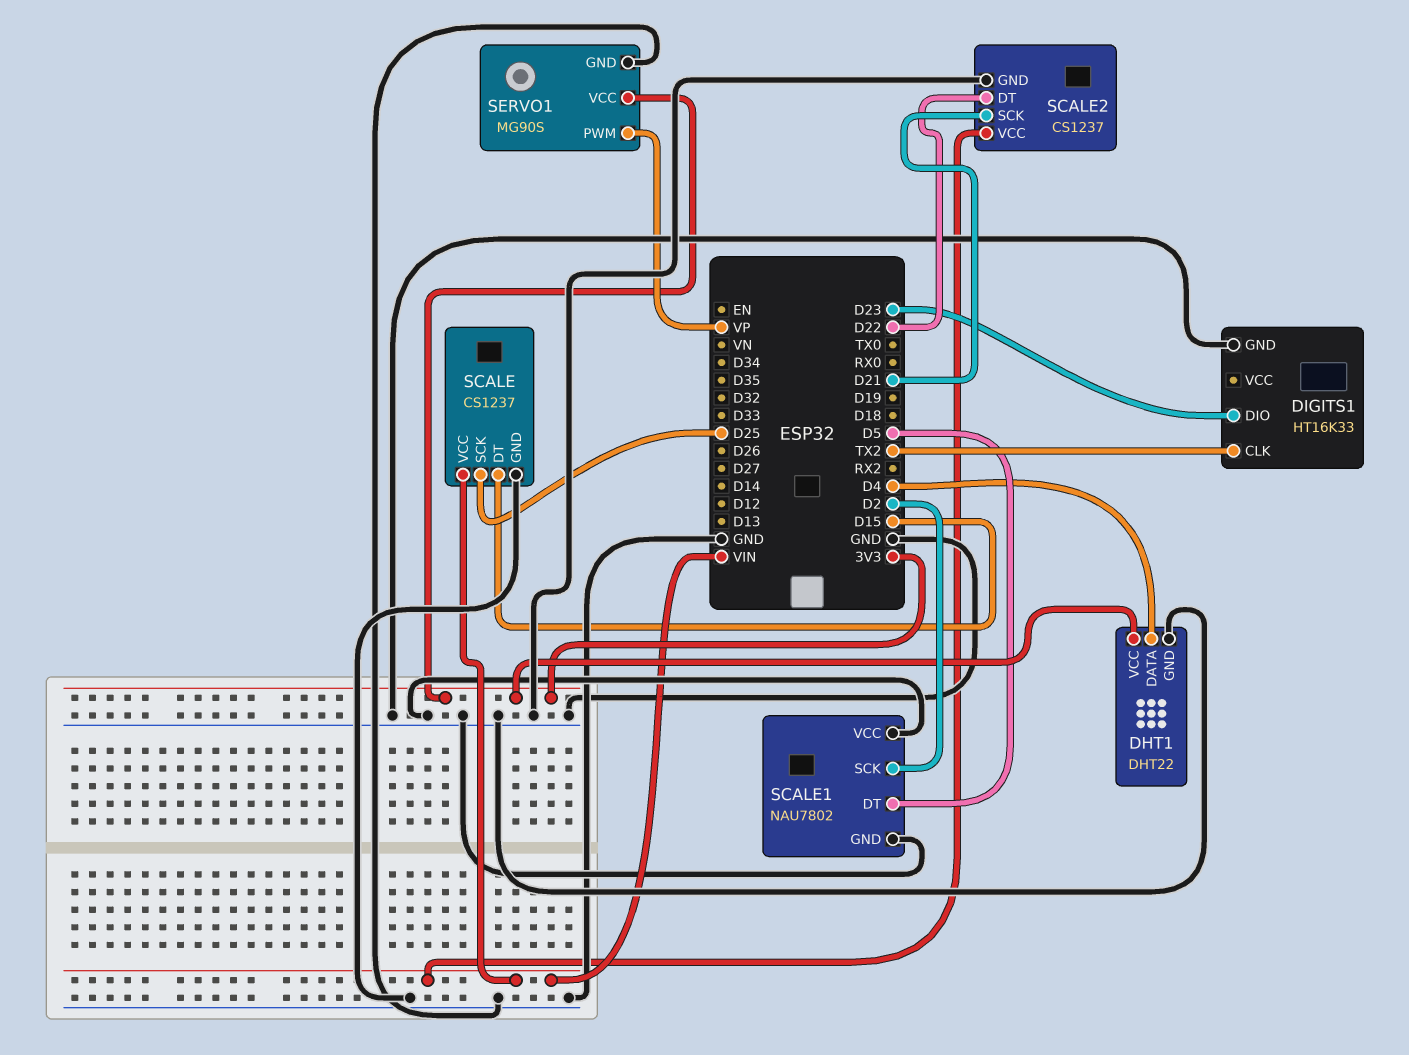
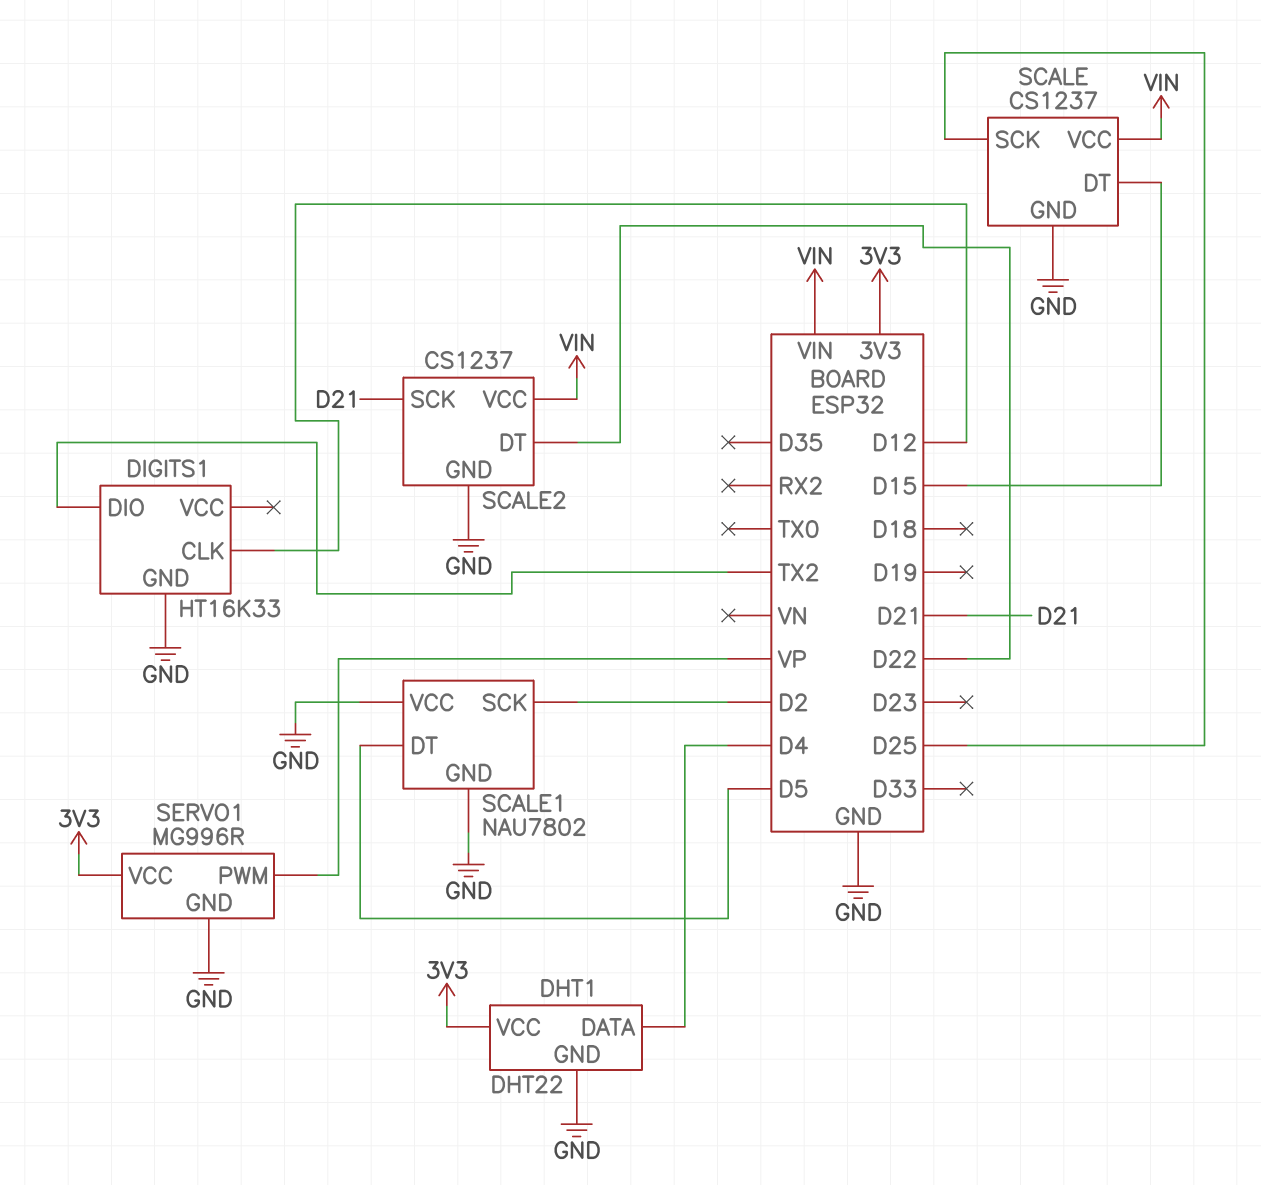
DIGITS1 pin CLK: TX2 -> D12
DIGITS1 pin DIO: D23 -> TX2
SERVO1: MG90S -> MG996R

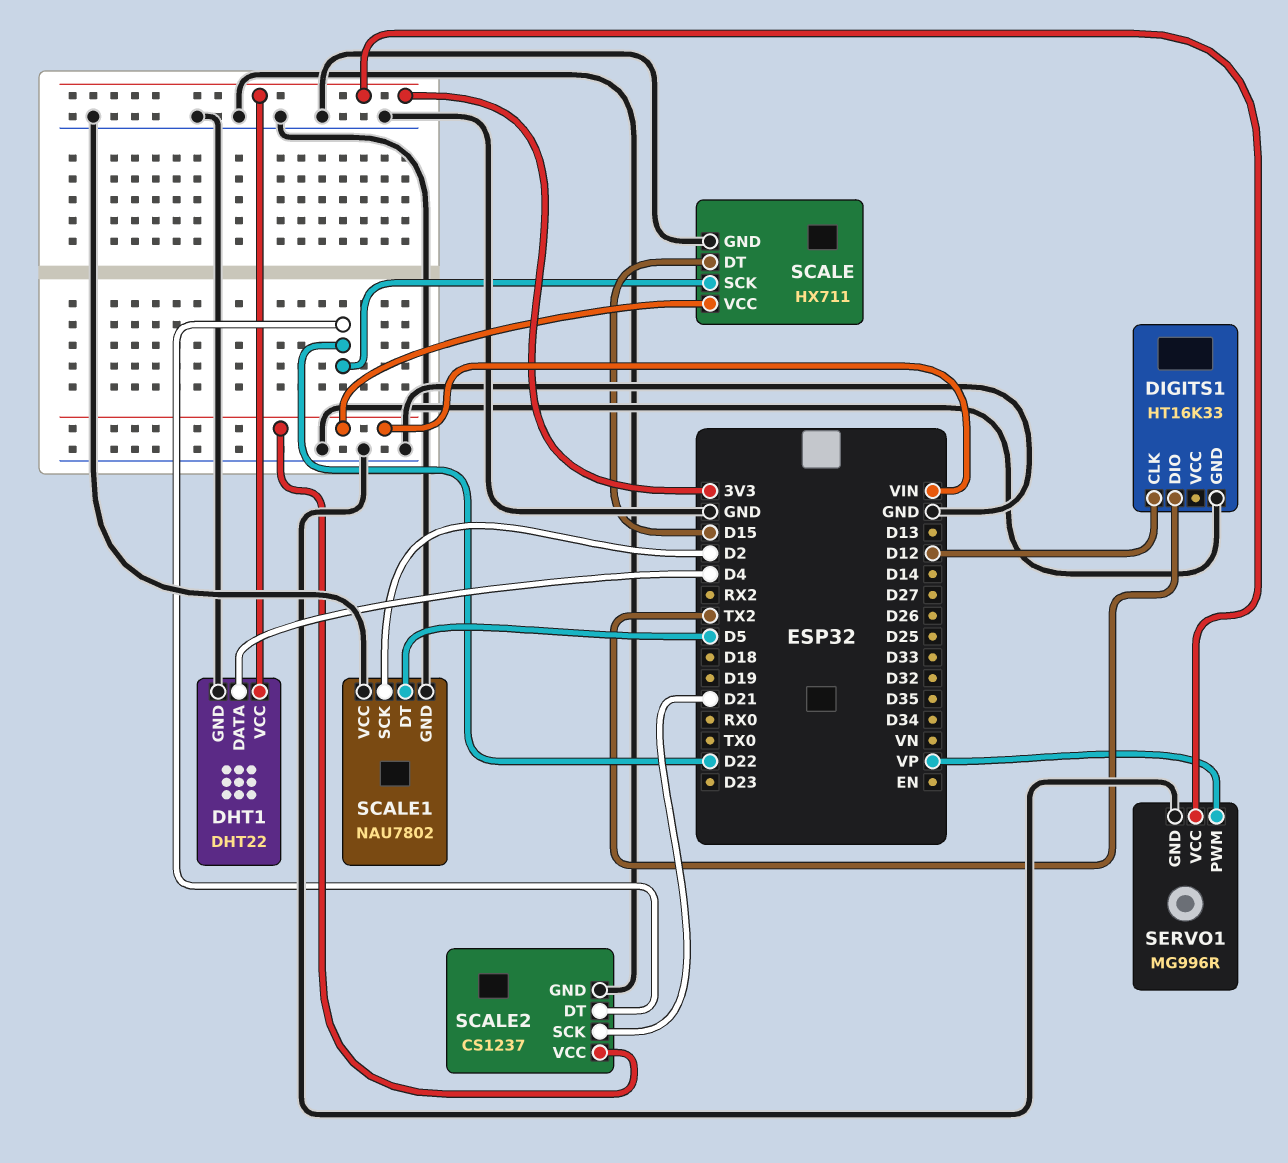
SCALE: CS1237 -> HX711
SCALE pin SCK: D25 -> D22

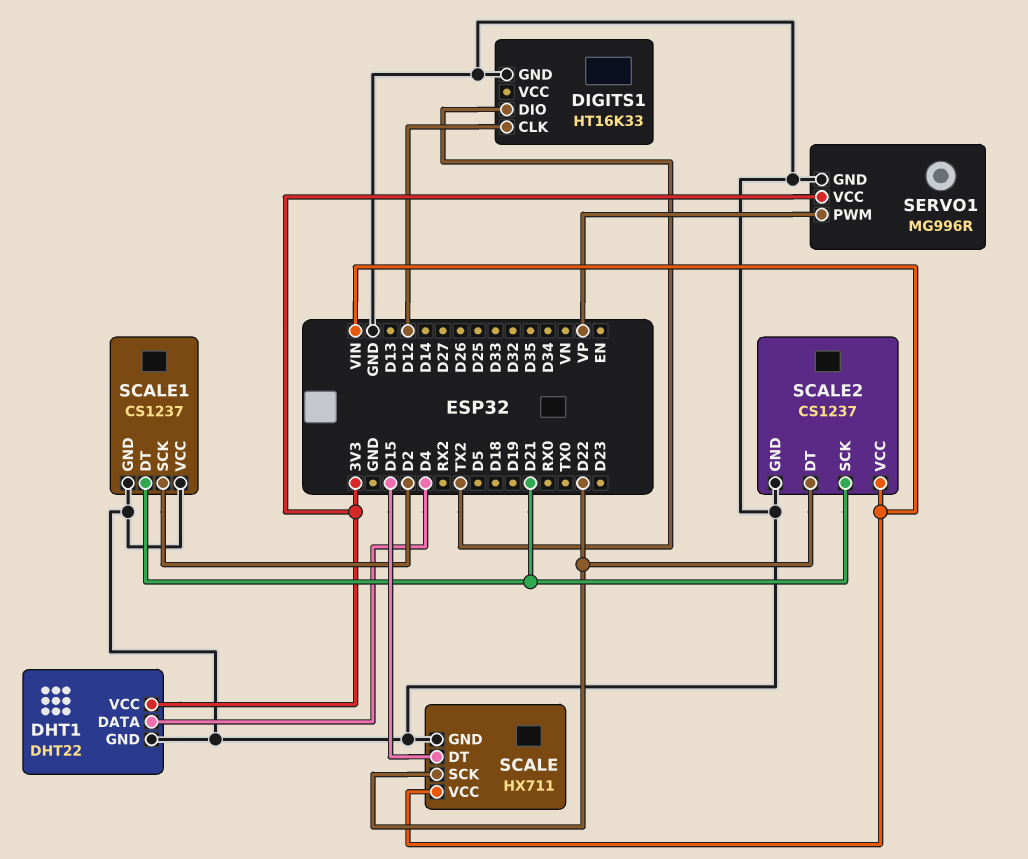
SCALE1: NAU7802 -> CS1237
SCALE1 pin DT: D5 -> D21

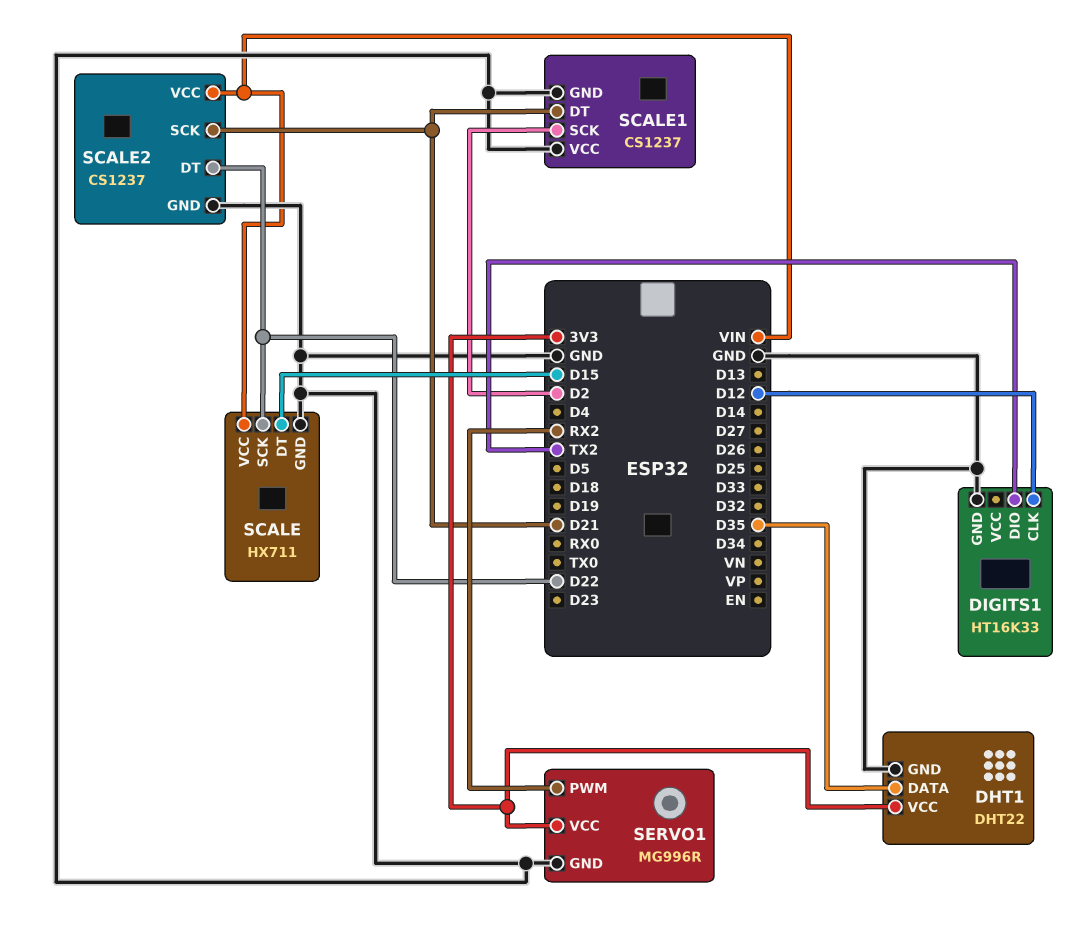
DHT1 pin DATA: D4 -> D35
SERVO1 pin PWM: VP -> RX2

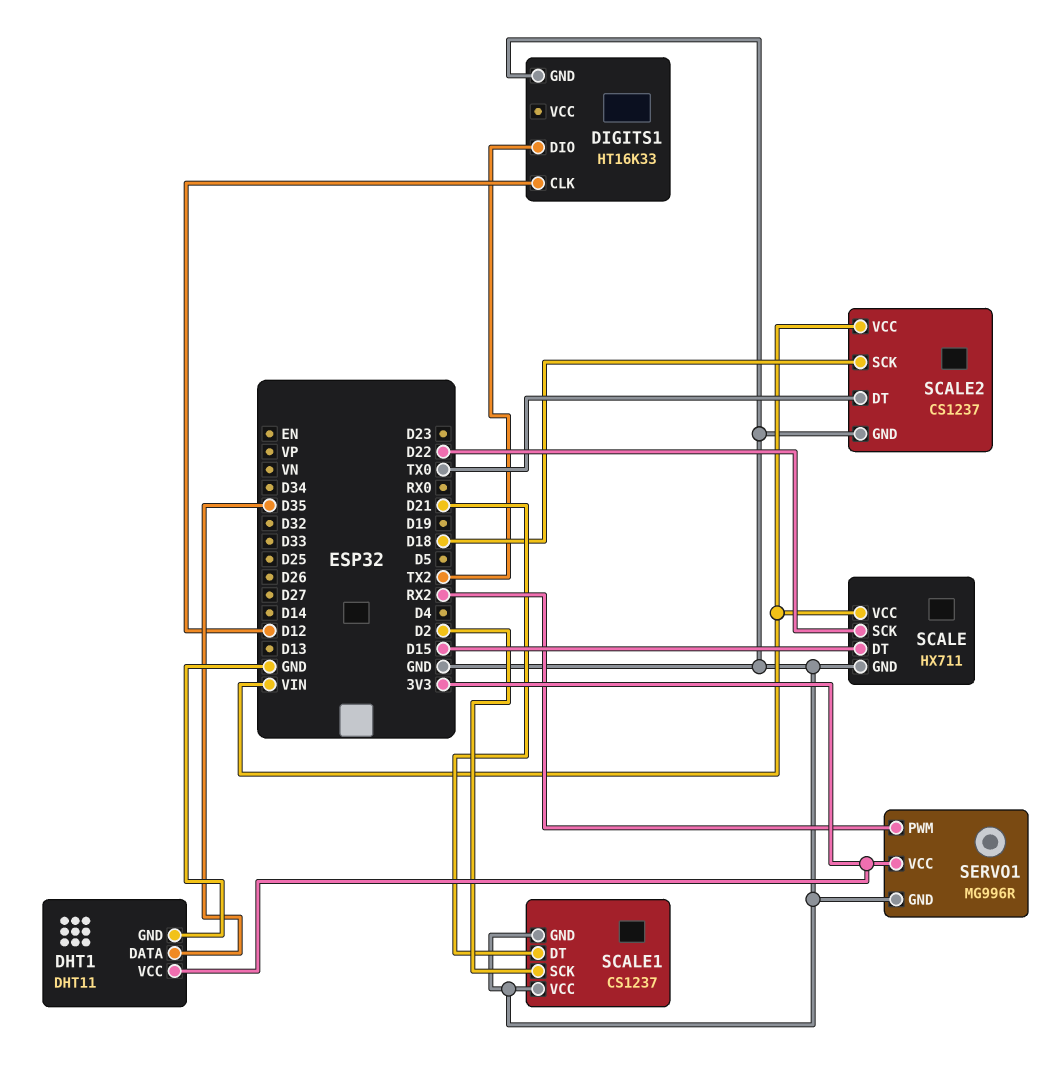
DHT1: DHT22 -> DHT11
SCALE2 pin DT: D22 -> TX0
SCALE2 pin SCK: D21 -> D18

